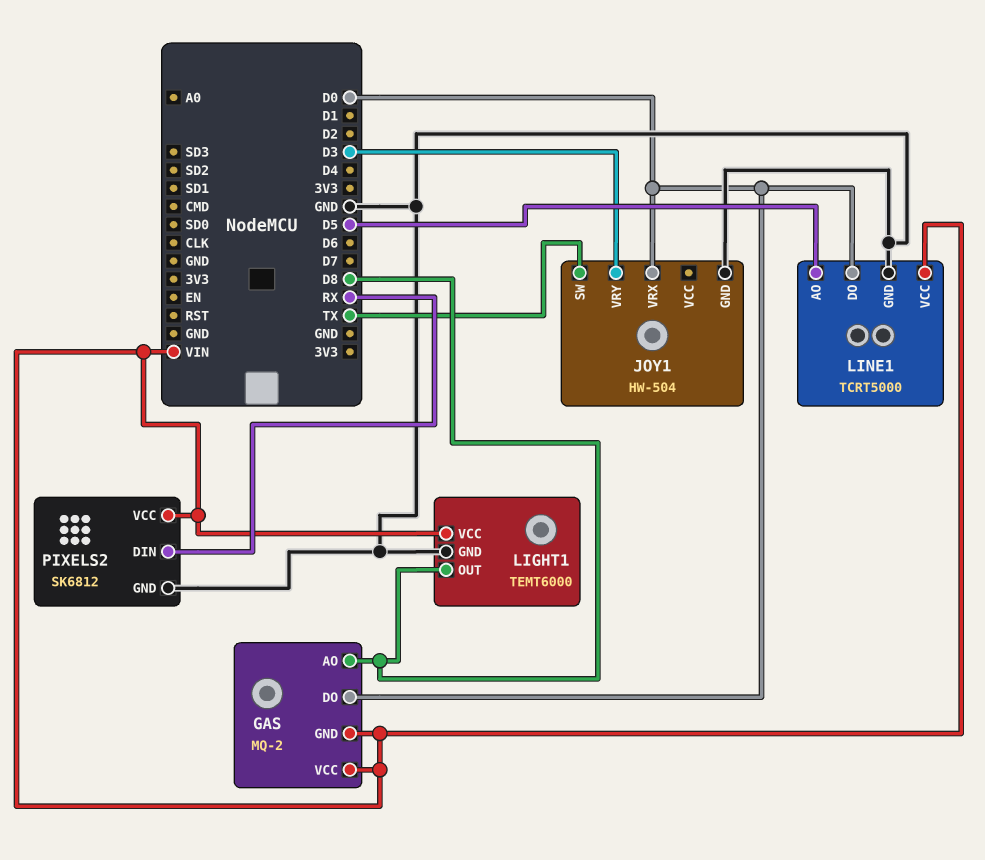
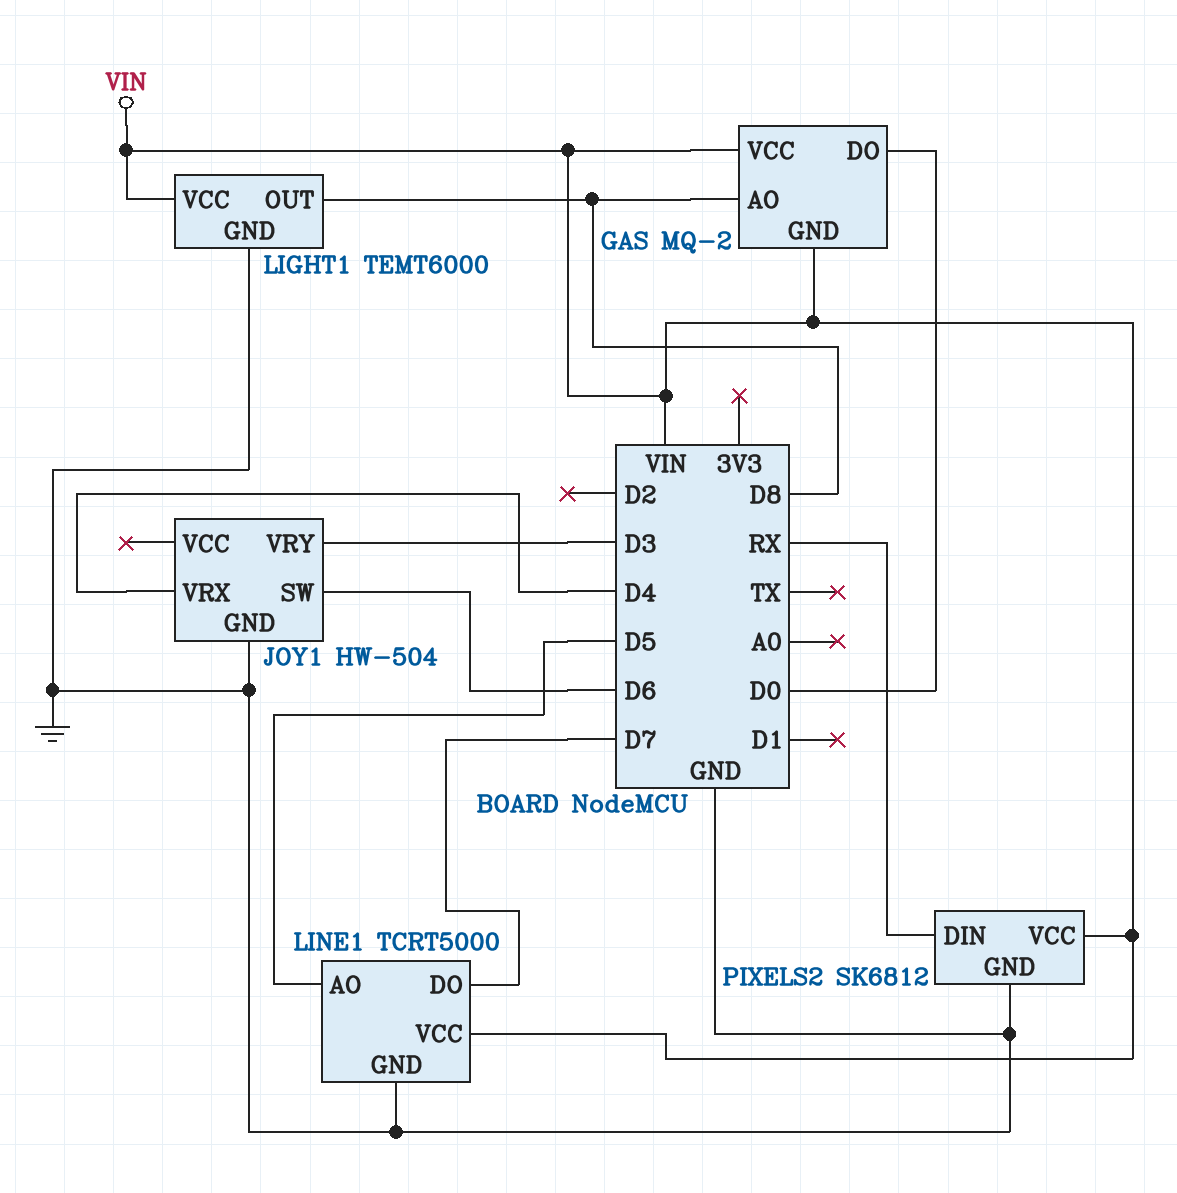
JOY1 pin SW: TX -> D6
JOY1 pin VRX: D0 -> D4
LINE1 pin DO: D0 -> D7

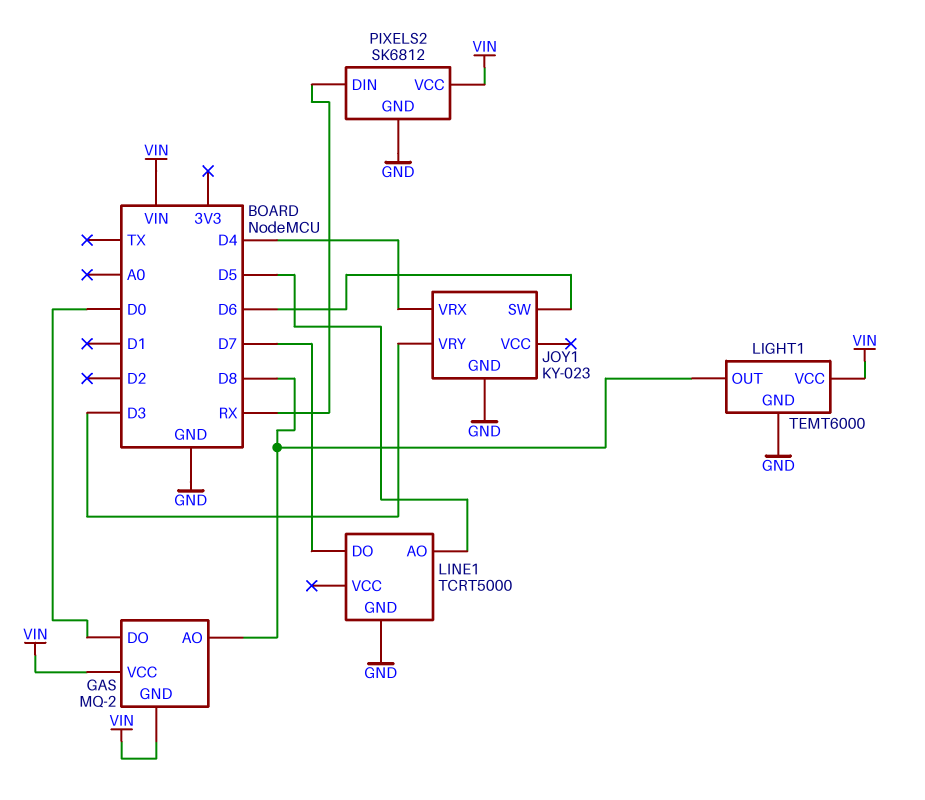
JOY1: HW-504 -> KY-023
LINE1 pin VCC: VIN -> none

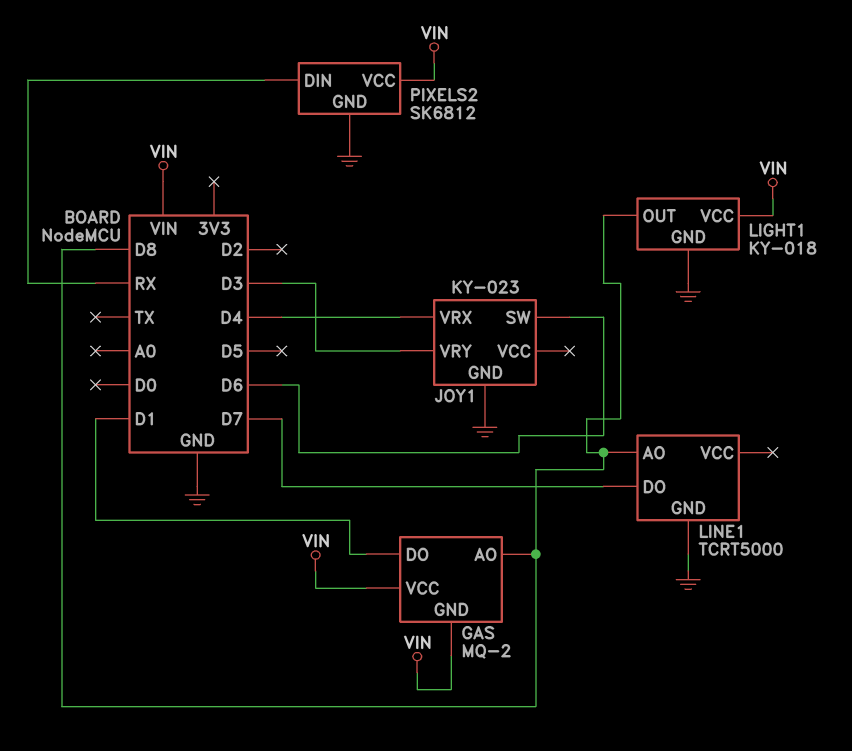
GAS pin DO: D0 -> D1
LIGHT1: TEMT6000 -> KY-018
LINE1 pin AO: D5 -> D8

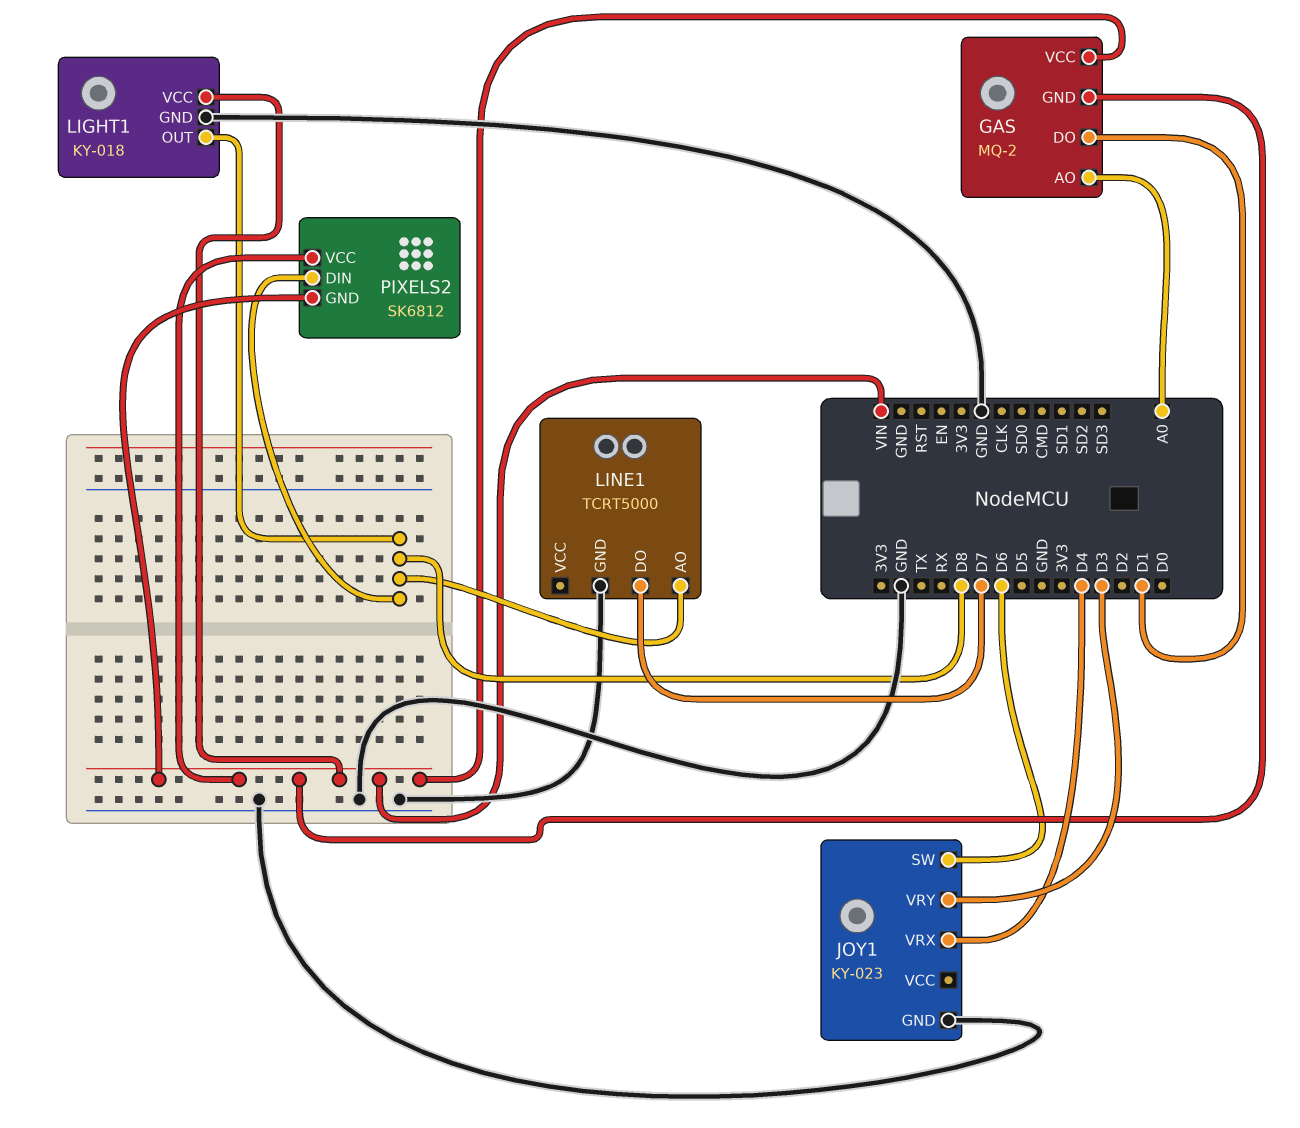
GAS pin AO: D8 -> A0
PIXELS2 pin DIN: RX -> D8
PIXELS2 pin GND: GND -> VIN

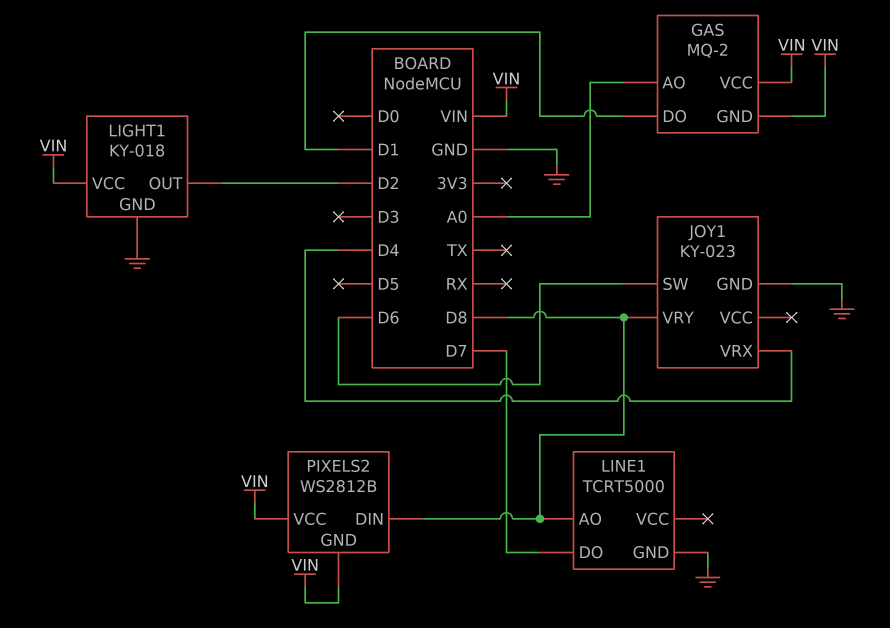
JOY1 pin VRY: D3 -> D8
LIGHT1 pin OUT: D8 -> D2
PIXELS2: SK6812 -> WS2812B

